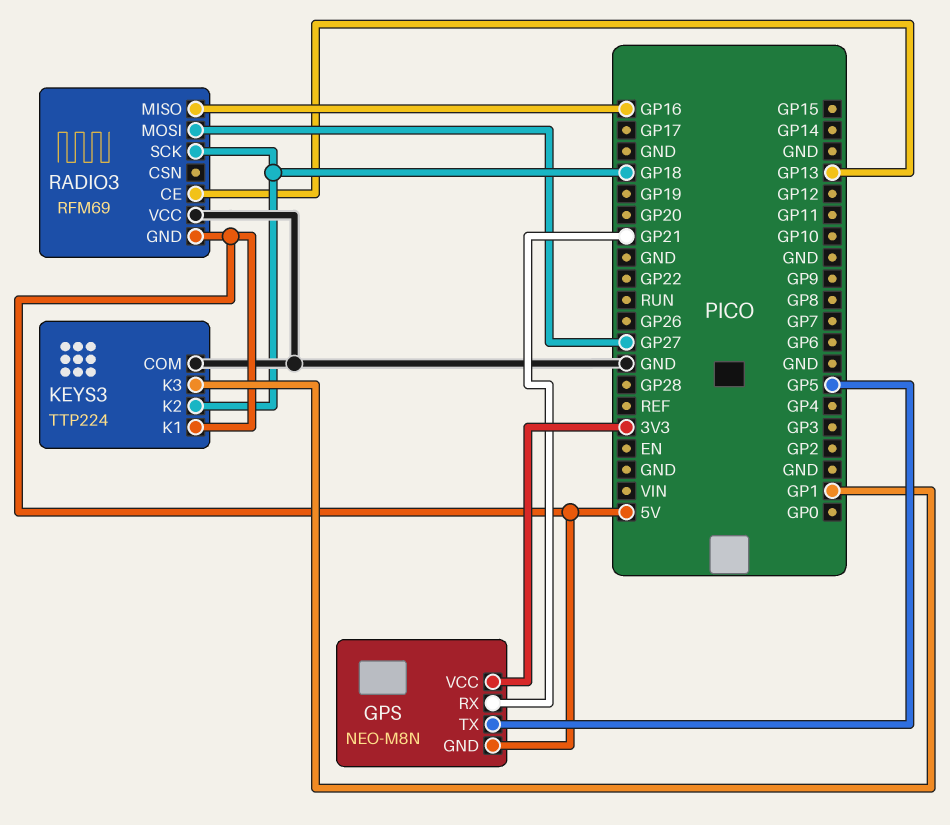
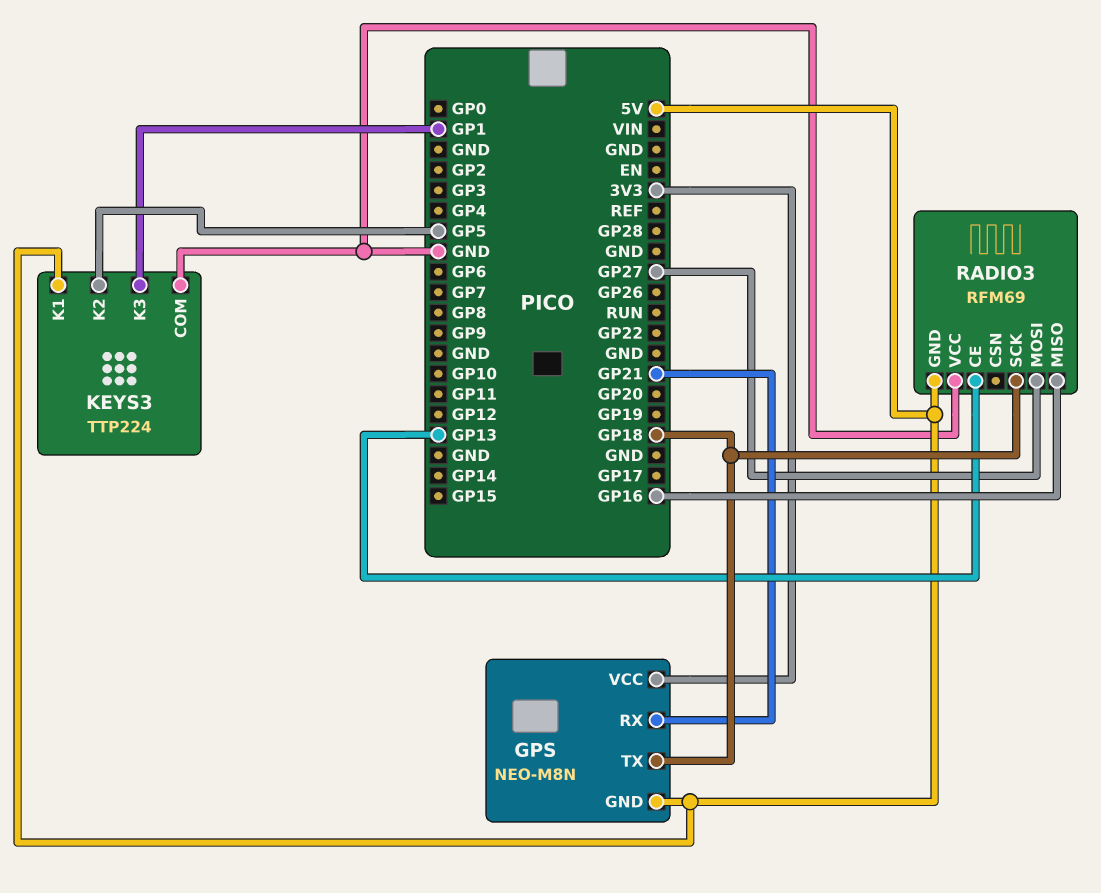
GPS pin TX: GP5 -> GP18
KEYS3 pin K2: GP18 -> GP5

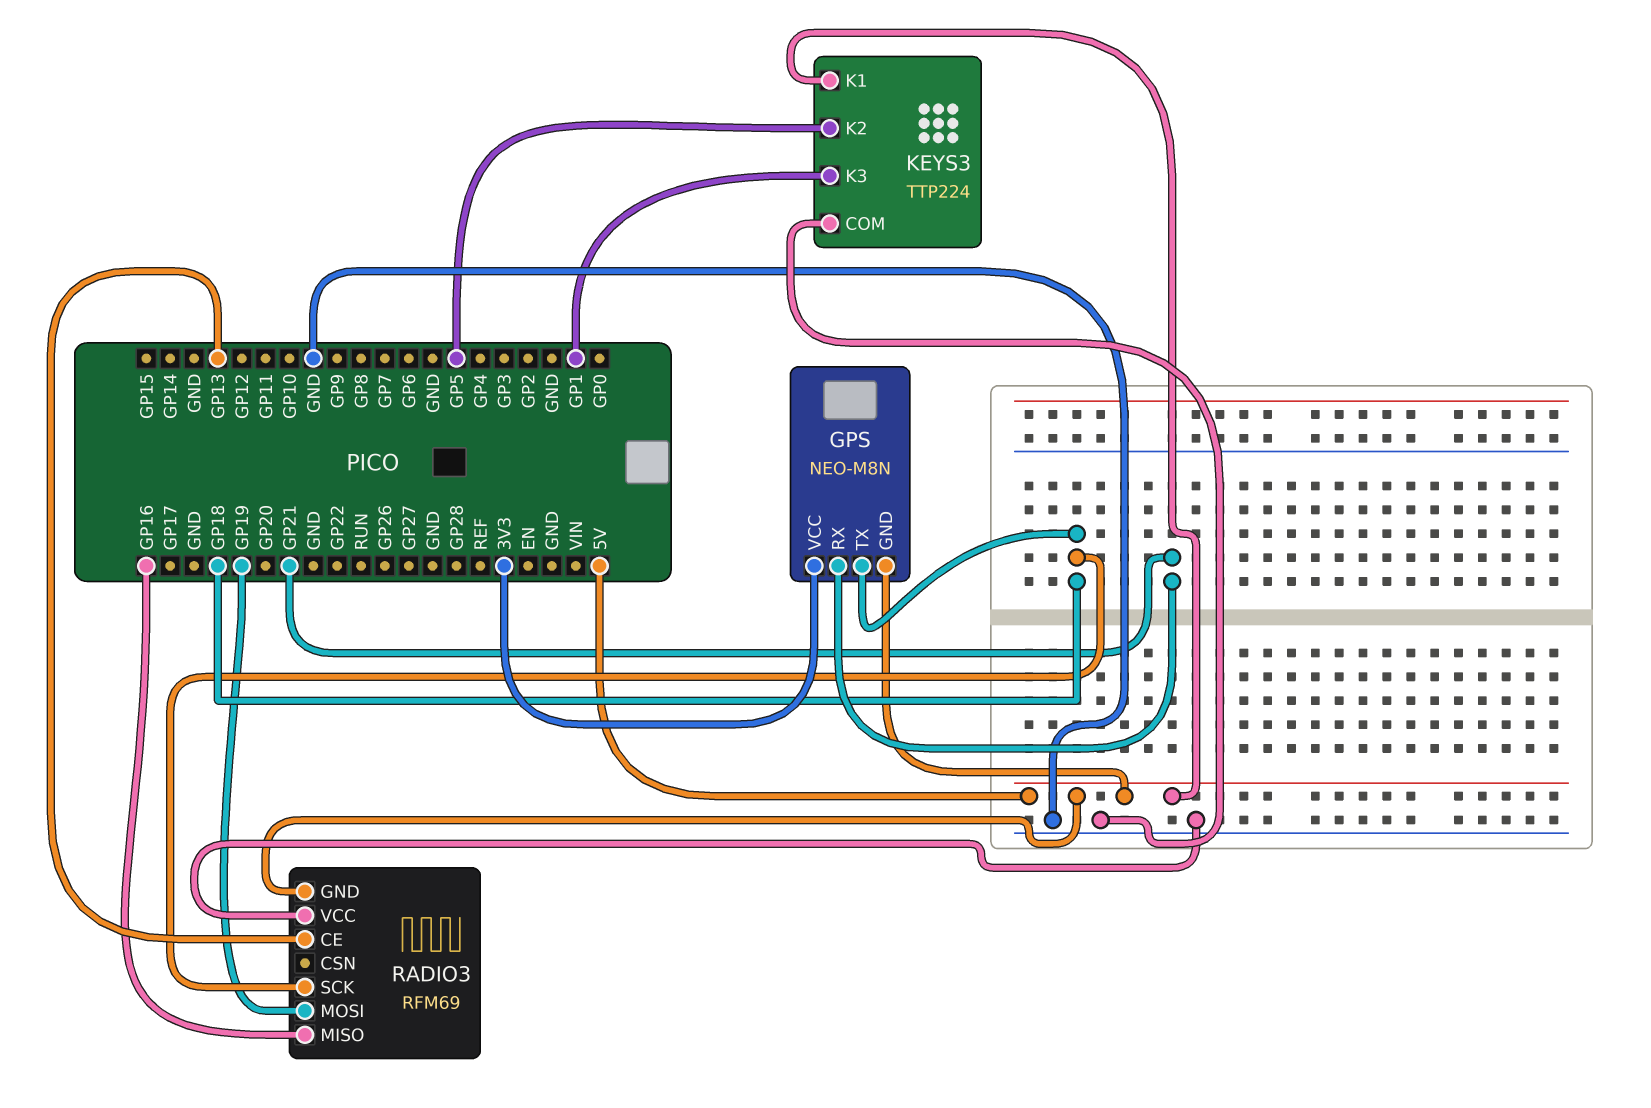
RADIO3 pin MOSI: GP27 -> GP19

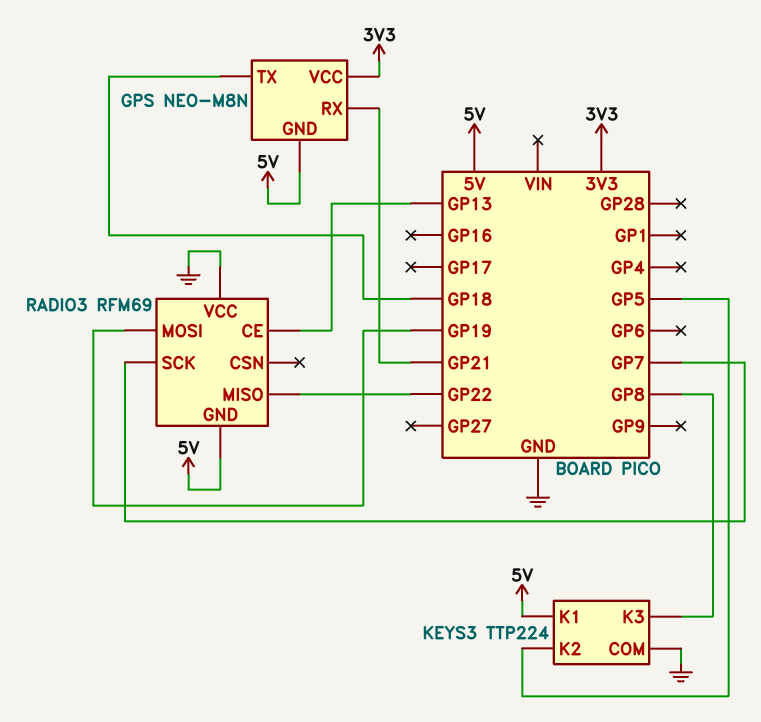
KEYS3 pin K3: GP1 -> GP8
RADIO3 pin MISO: GP16 -> GP22
RADIO3 pin SCK: GP18 -> GP7

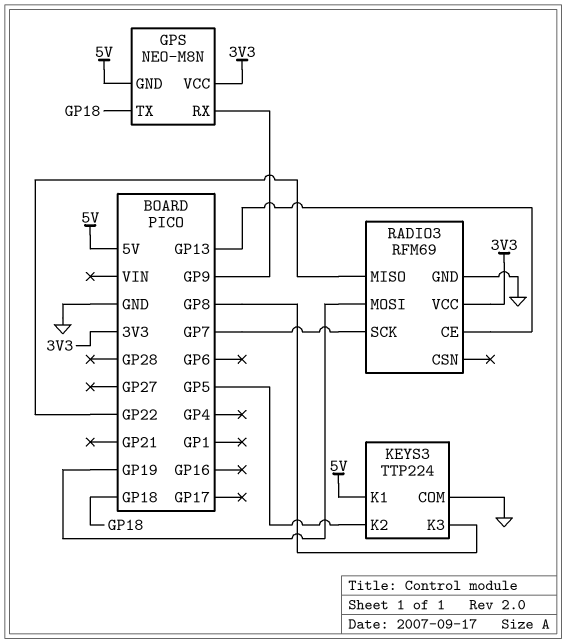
GPS pin RX: GP21 -> GP9
RADIO3 pin GND: 5V -> GND
RADIO3 pin VCC: GND -> 3V3

